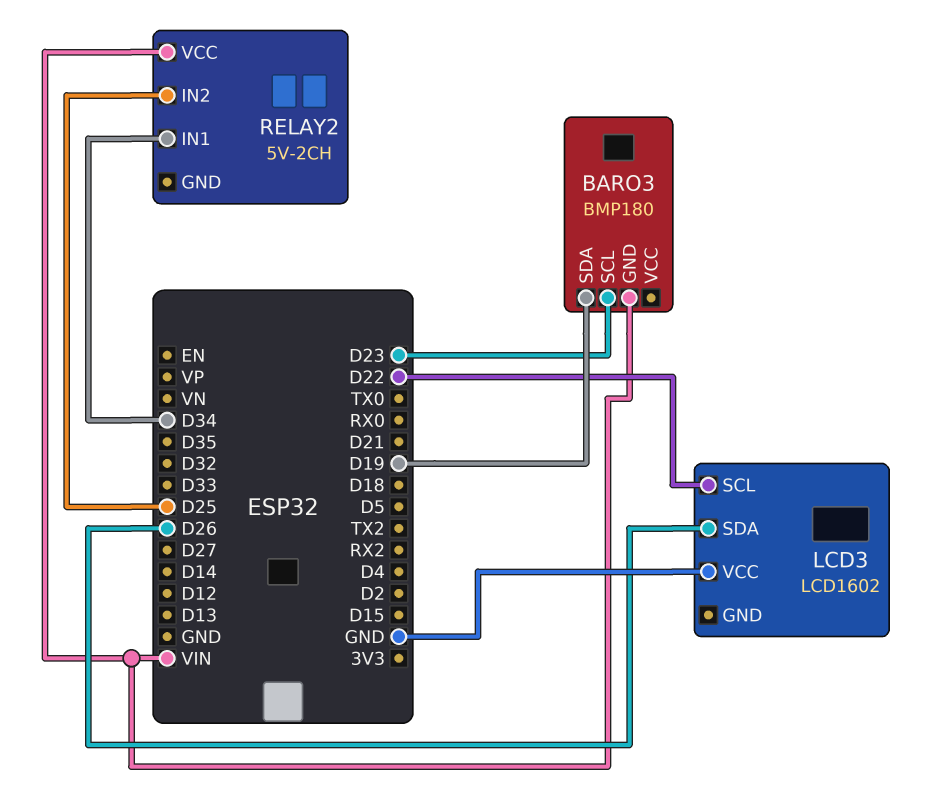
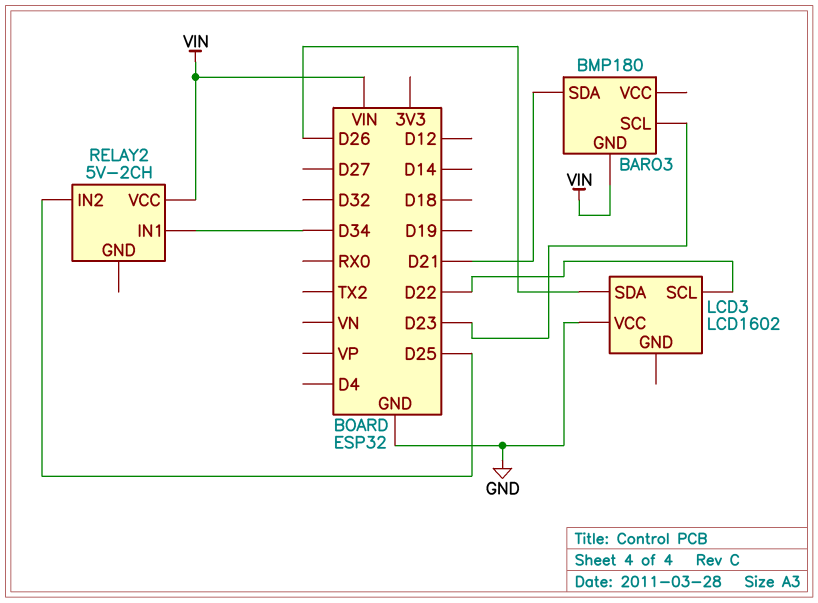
BARO3 pin SDA: D19 -> D21

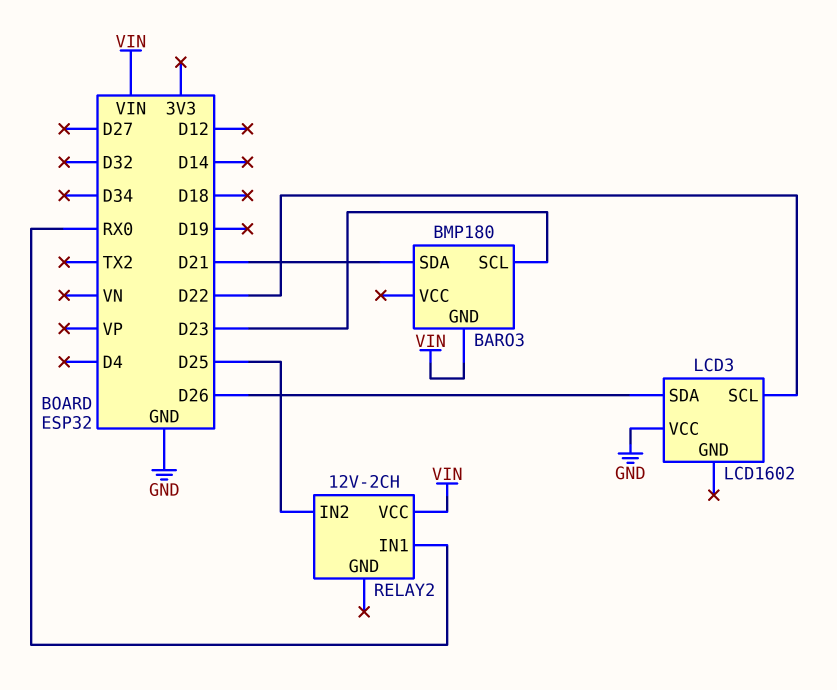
RELAY2: 5V-2CH -> 12V-2CH
RELAY2 pin IN1: D34 -> RX0

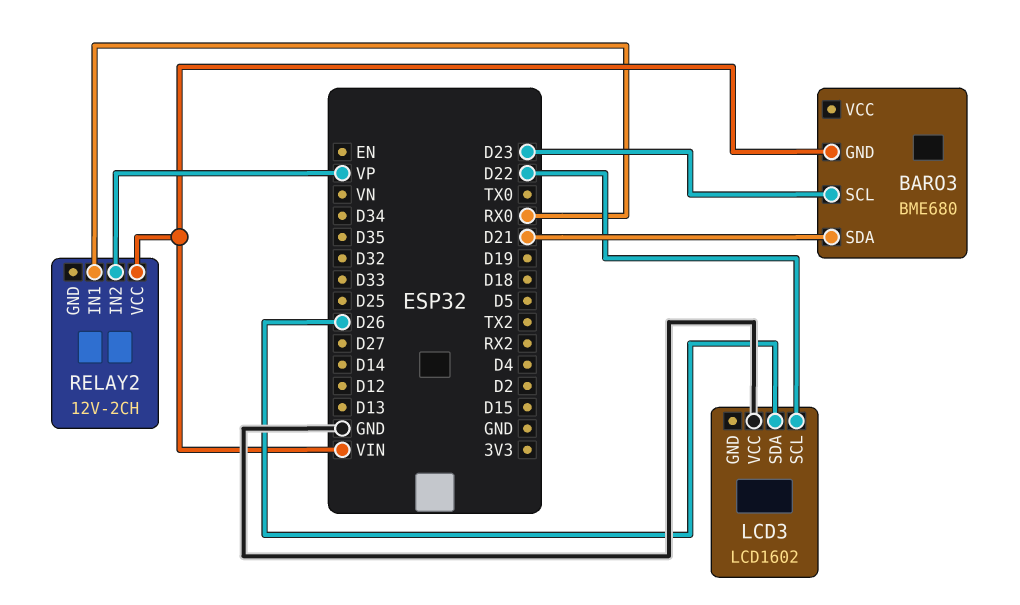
BARO3: BMP180 -> BME680
RELAY2 pin IN2: D25 -> VP

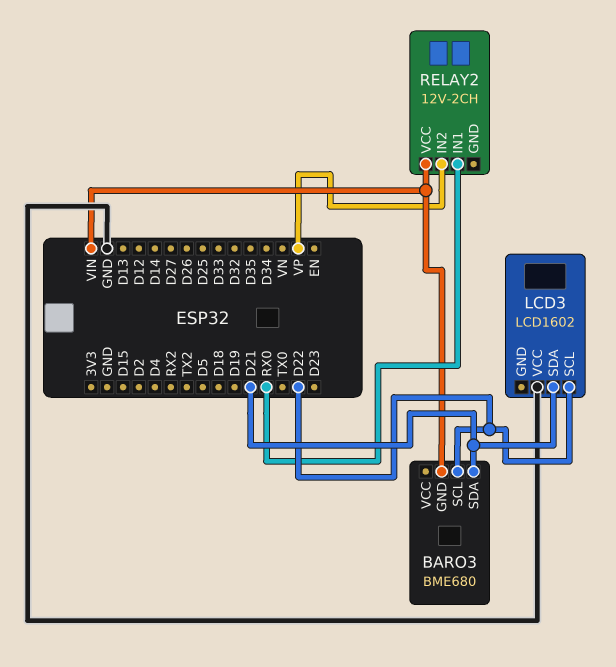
BARO3 pin SCL: D23 -> D22
LCD3 pin SDA: D26 -> D21

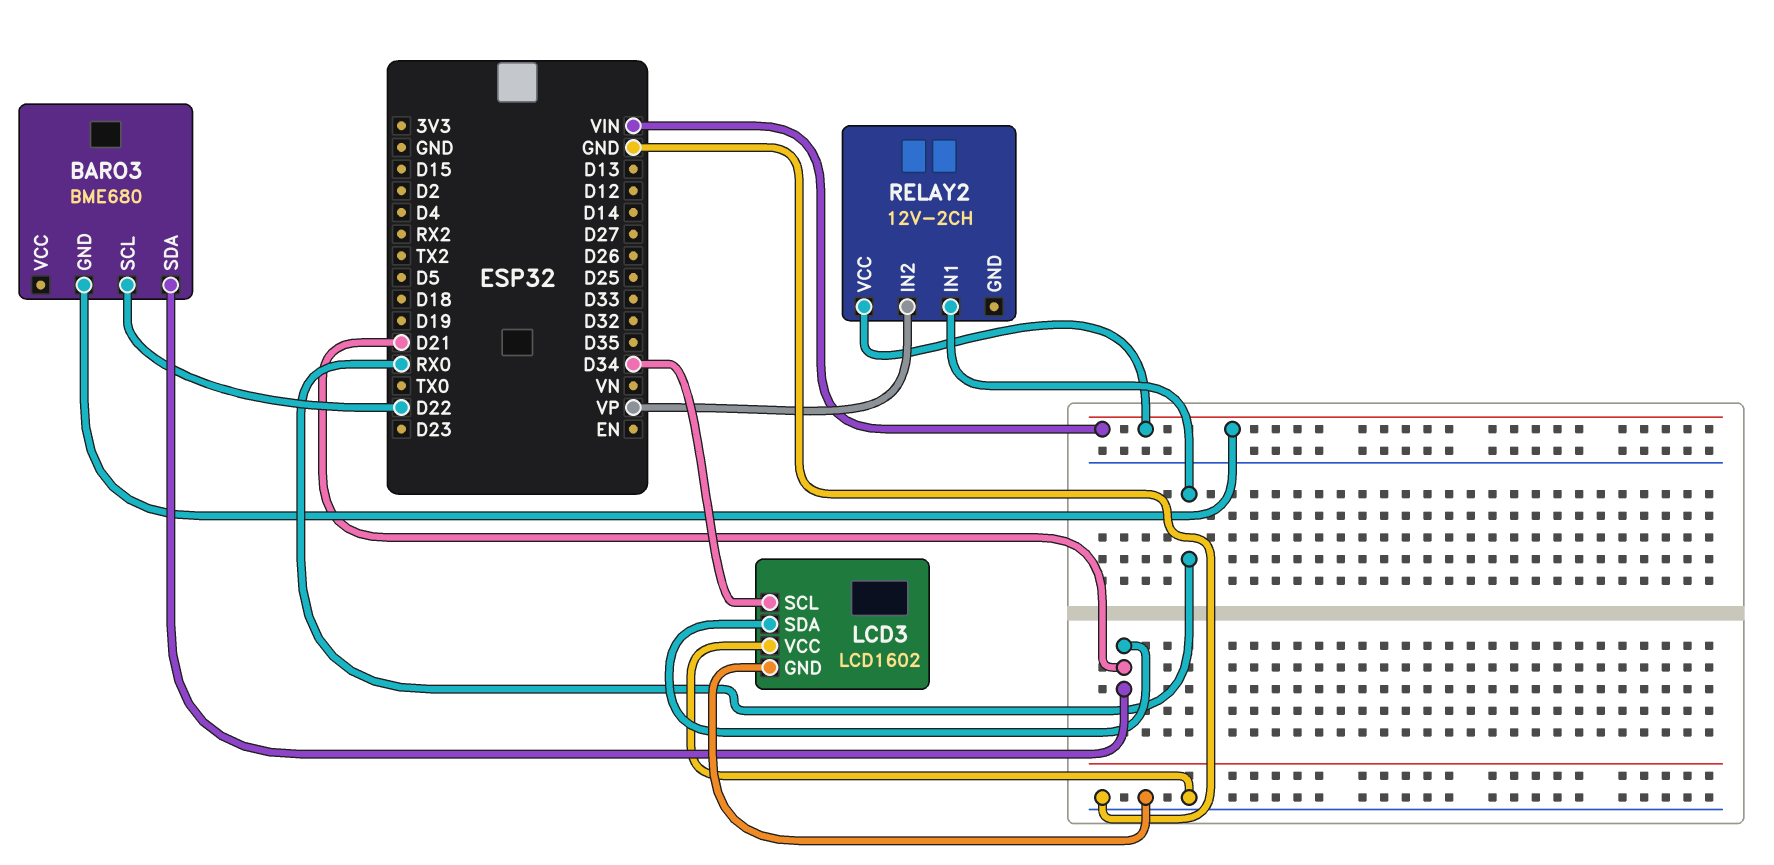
LCD3 pin GND: none -> GND
LCD3 pin SCL: D22 -> D34

